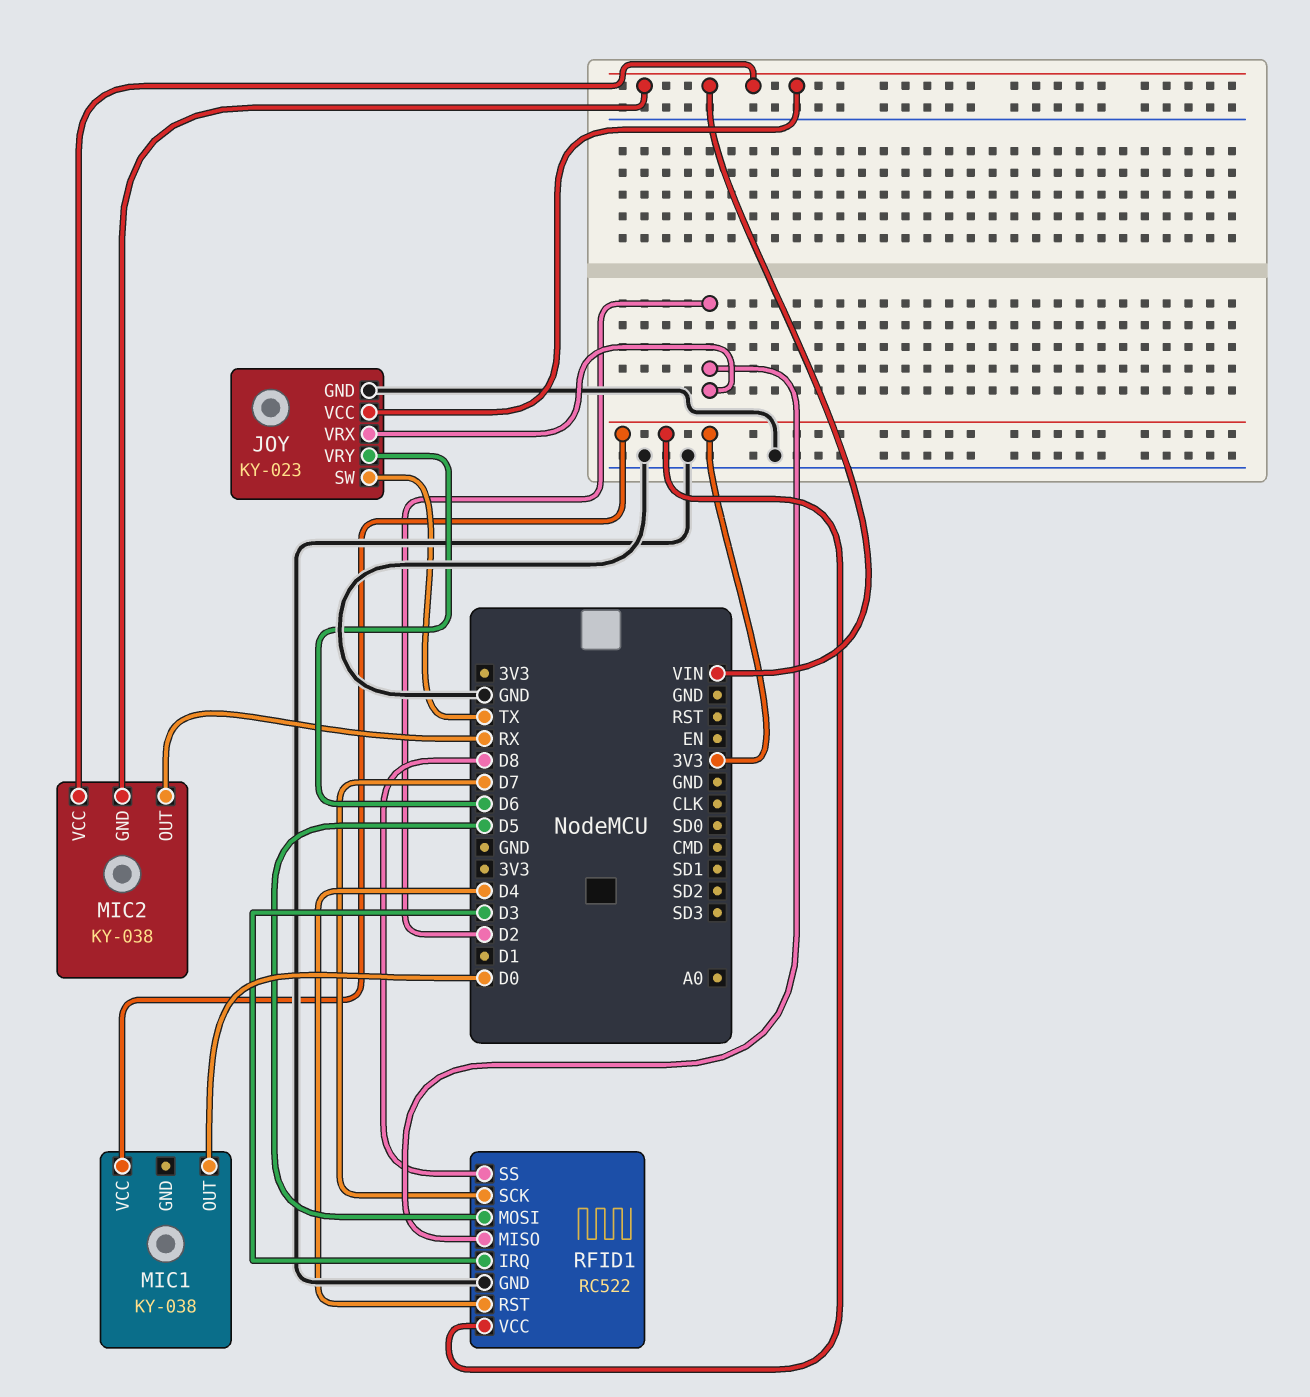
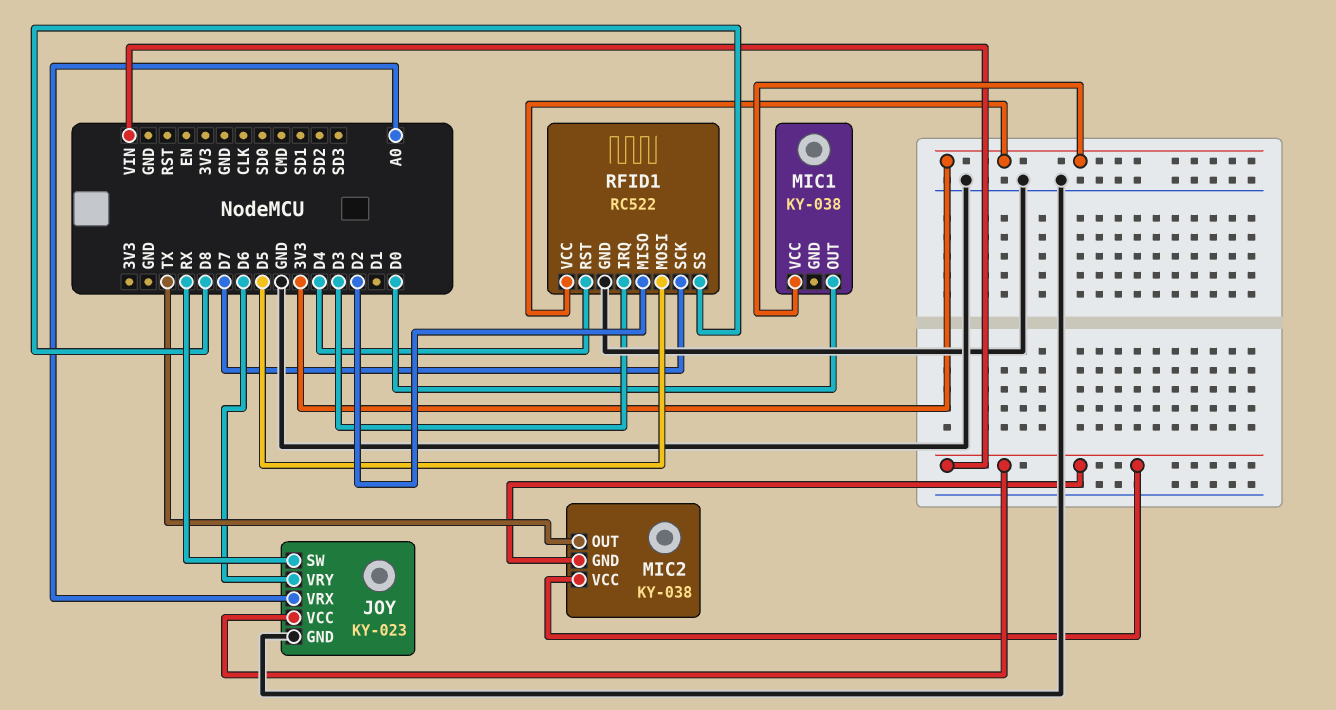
JOY pin SW: TX -> RX
JOY pin VRX: D2 -> A0
MIC2 pin OUT: RX -> TX

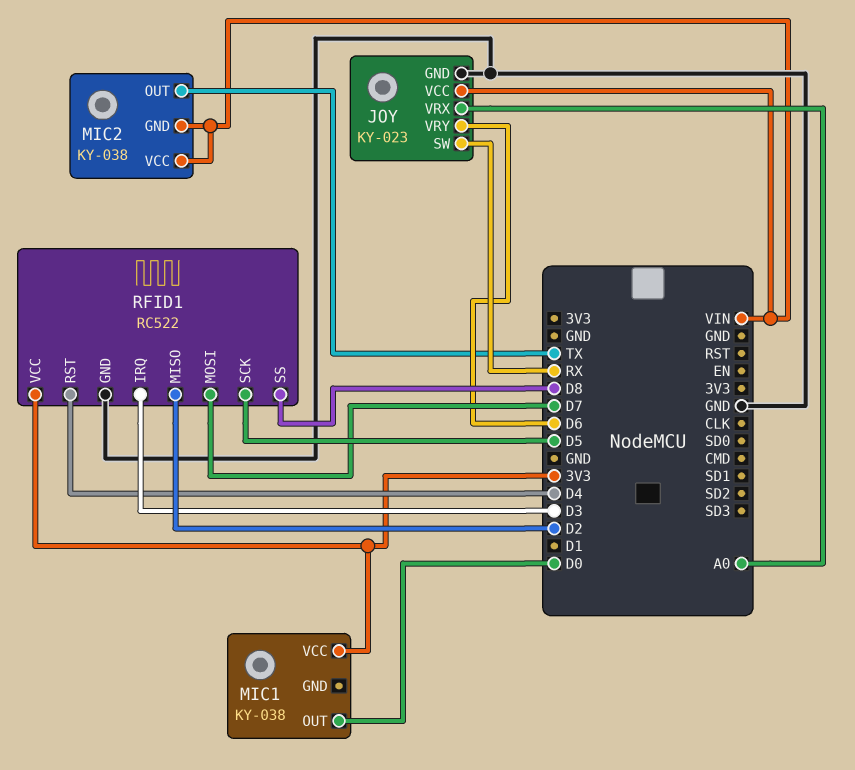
RFID1 pin MOSI: D5 -> D7
RFID1 pin SCK: D7 -> D5

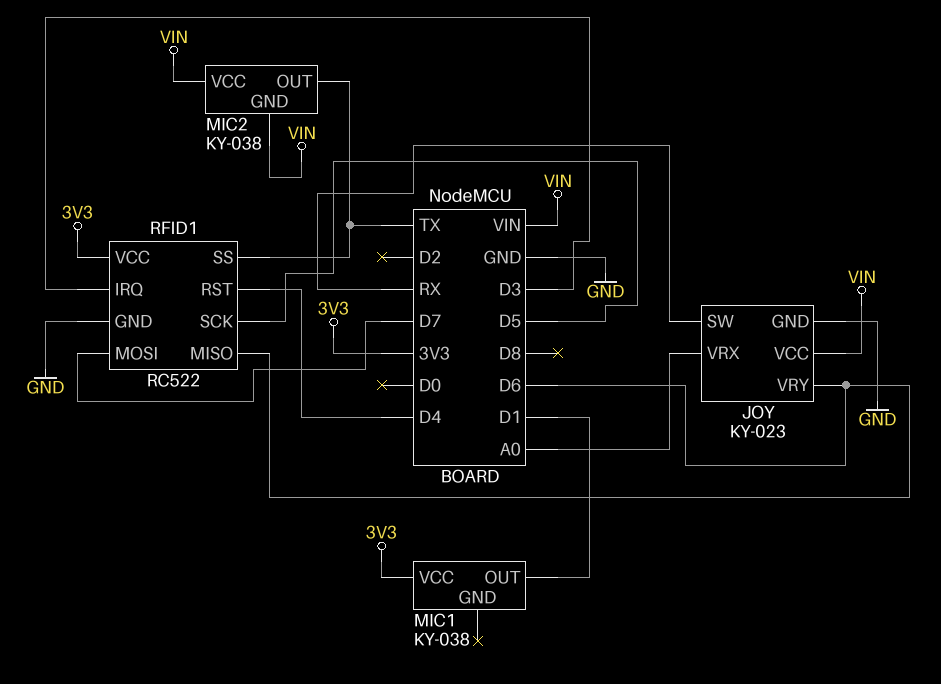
MIC1 pin OUT: D0 -> D1
RFID1 pin MISO: D2 -> D6
RFID1 pin SS: D8 -> TX

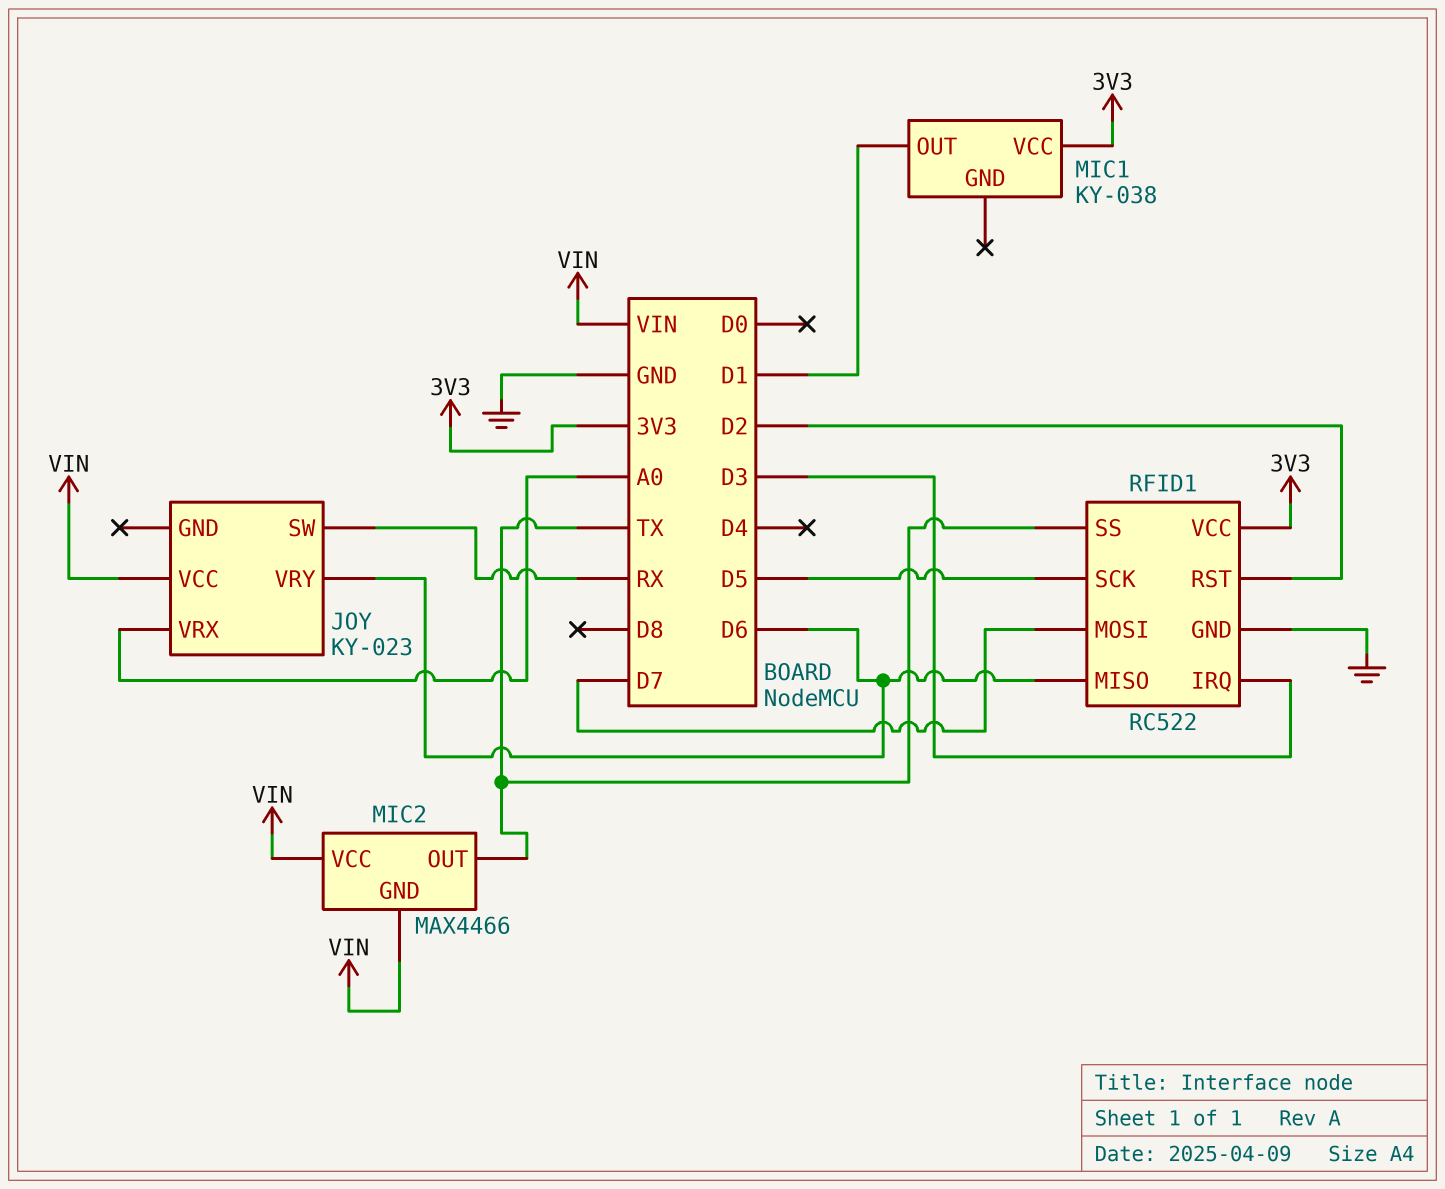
JOY pin GND: GND -> none
MIC2: KY-038 -> MAX4466
RFID1 pin RST: D4 -> D2

